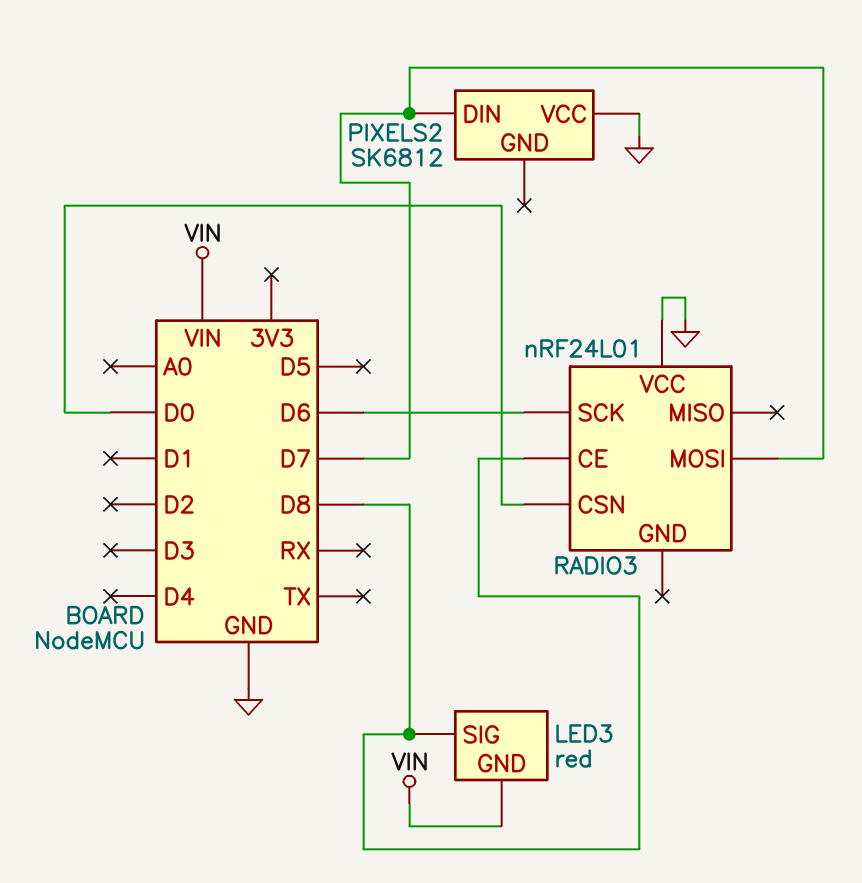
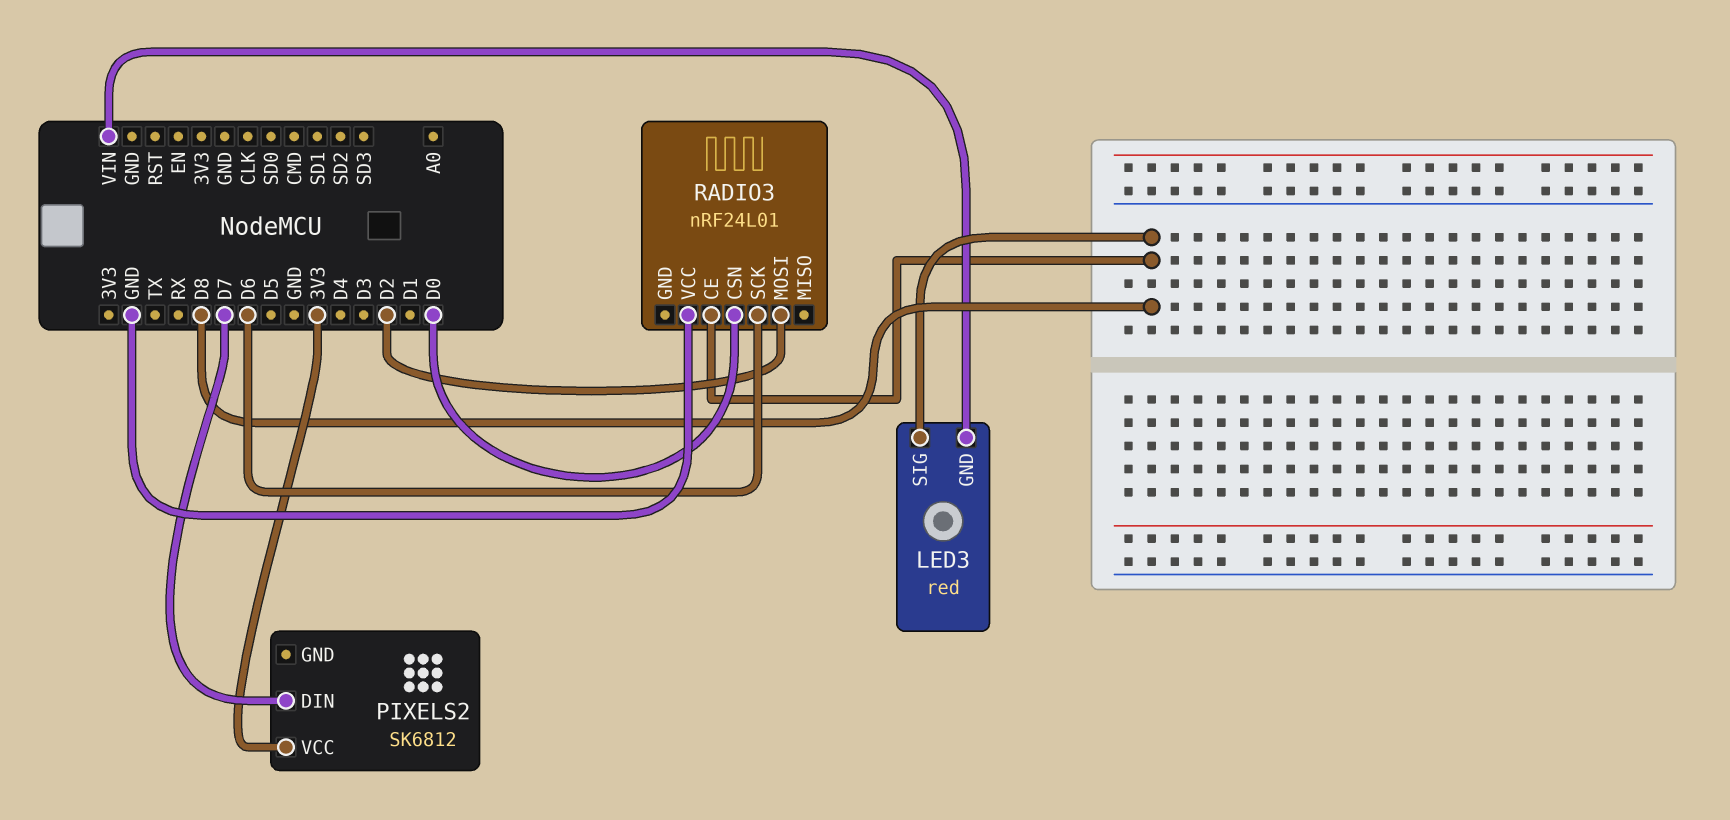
PIXELS2 pin VCC: GND -> 3V3
RADIO3 pin MOSI: D7 -> D2

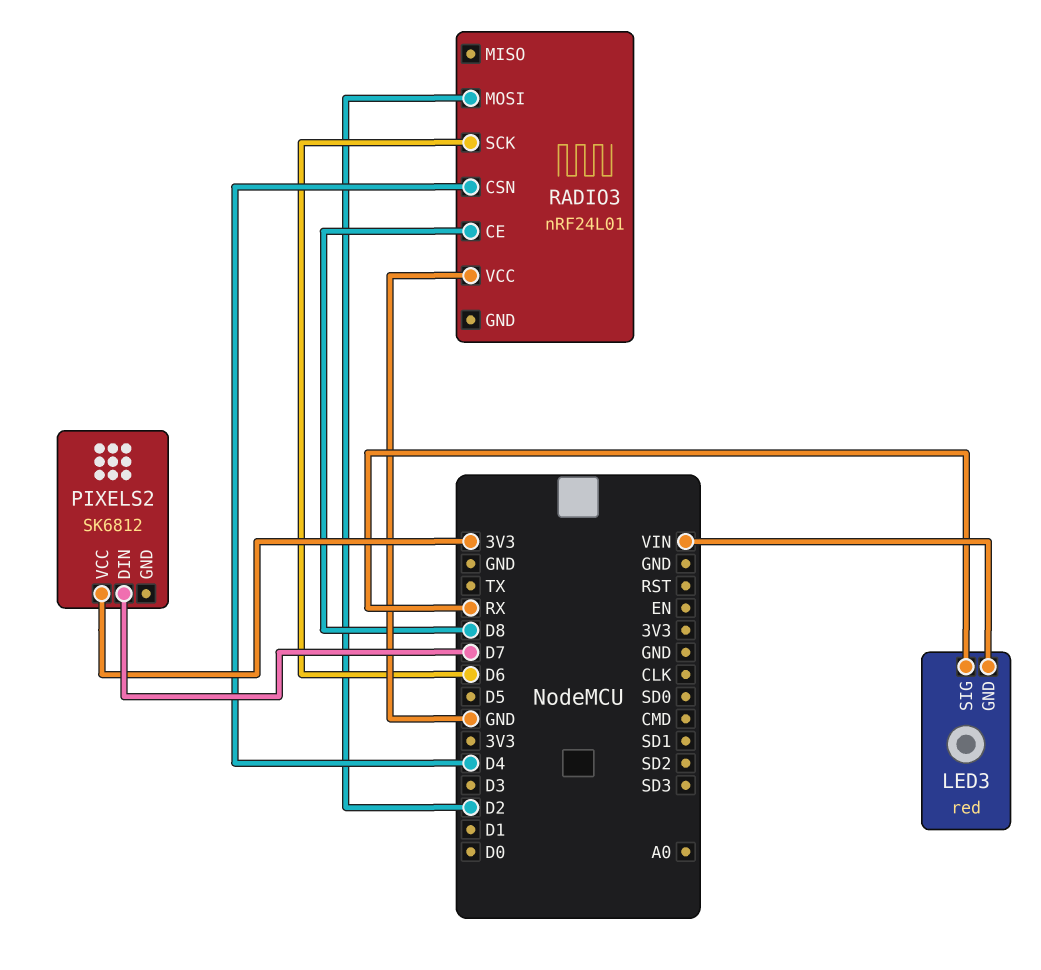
LED3 pin SIG: D8 -> RX
RADIO3 pin CSN: D0 -> D4

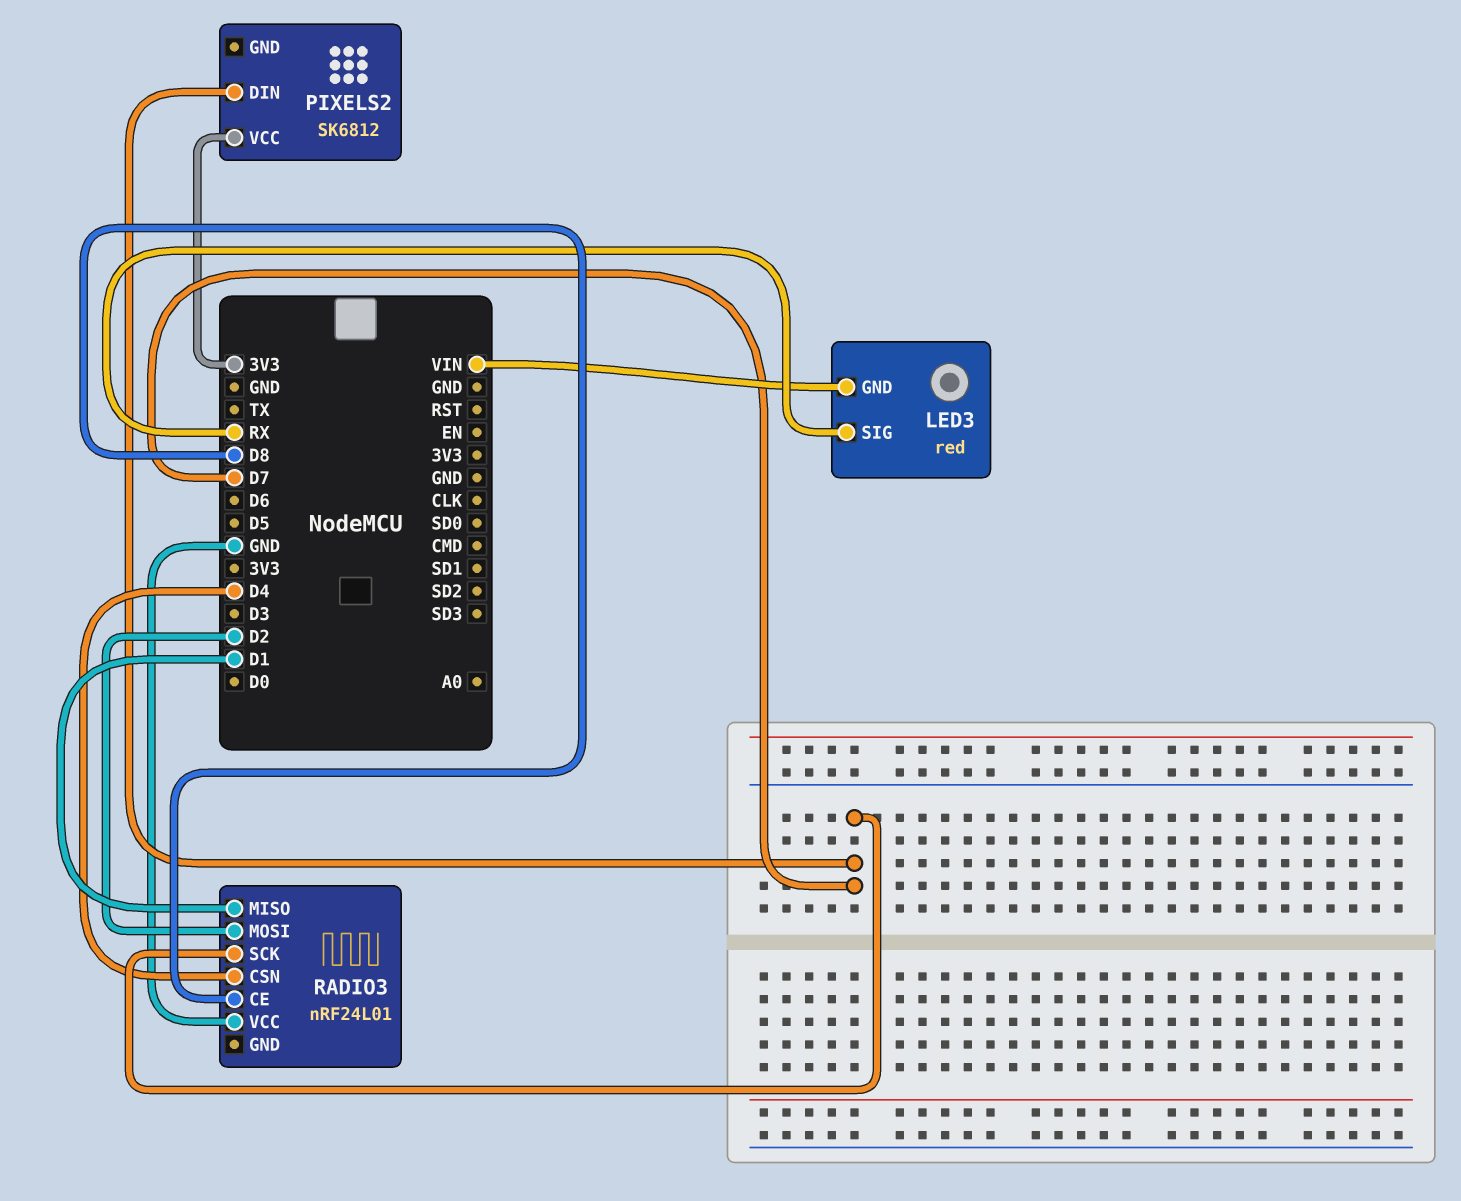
RADIO3 pin MISO: none -> D1
RADIO3 pin SCK: D6 -> D7

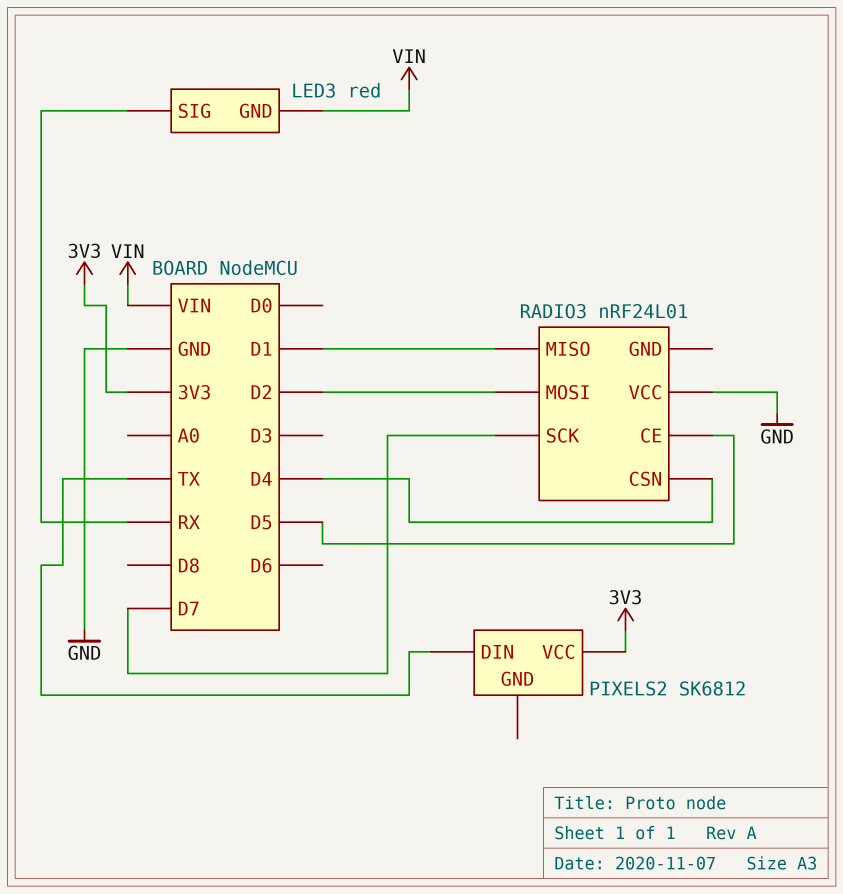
PIXELS2 pin DIN: D7 -> TX
RADIO3 pin CE: D8 -> D5

